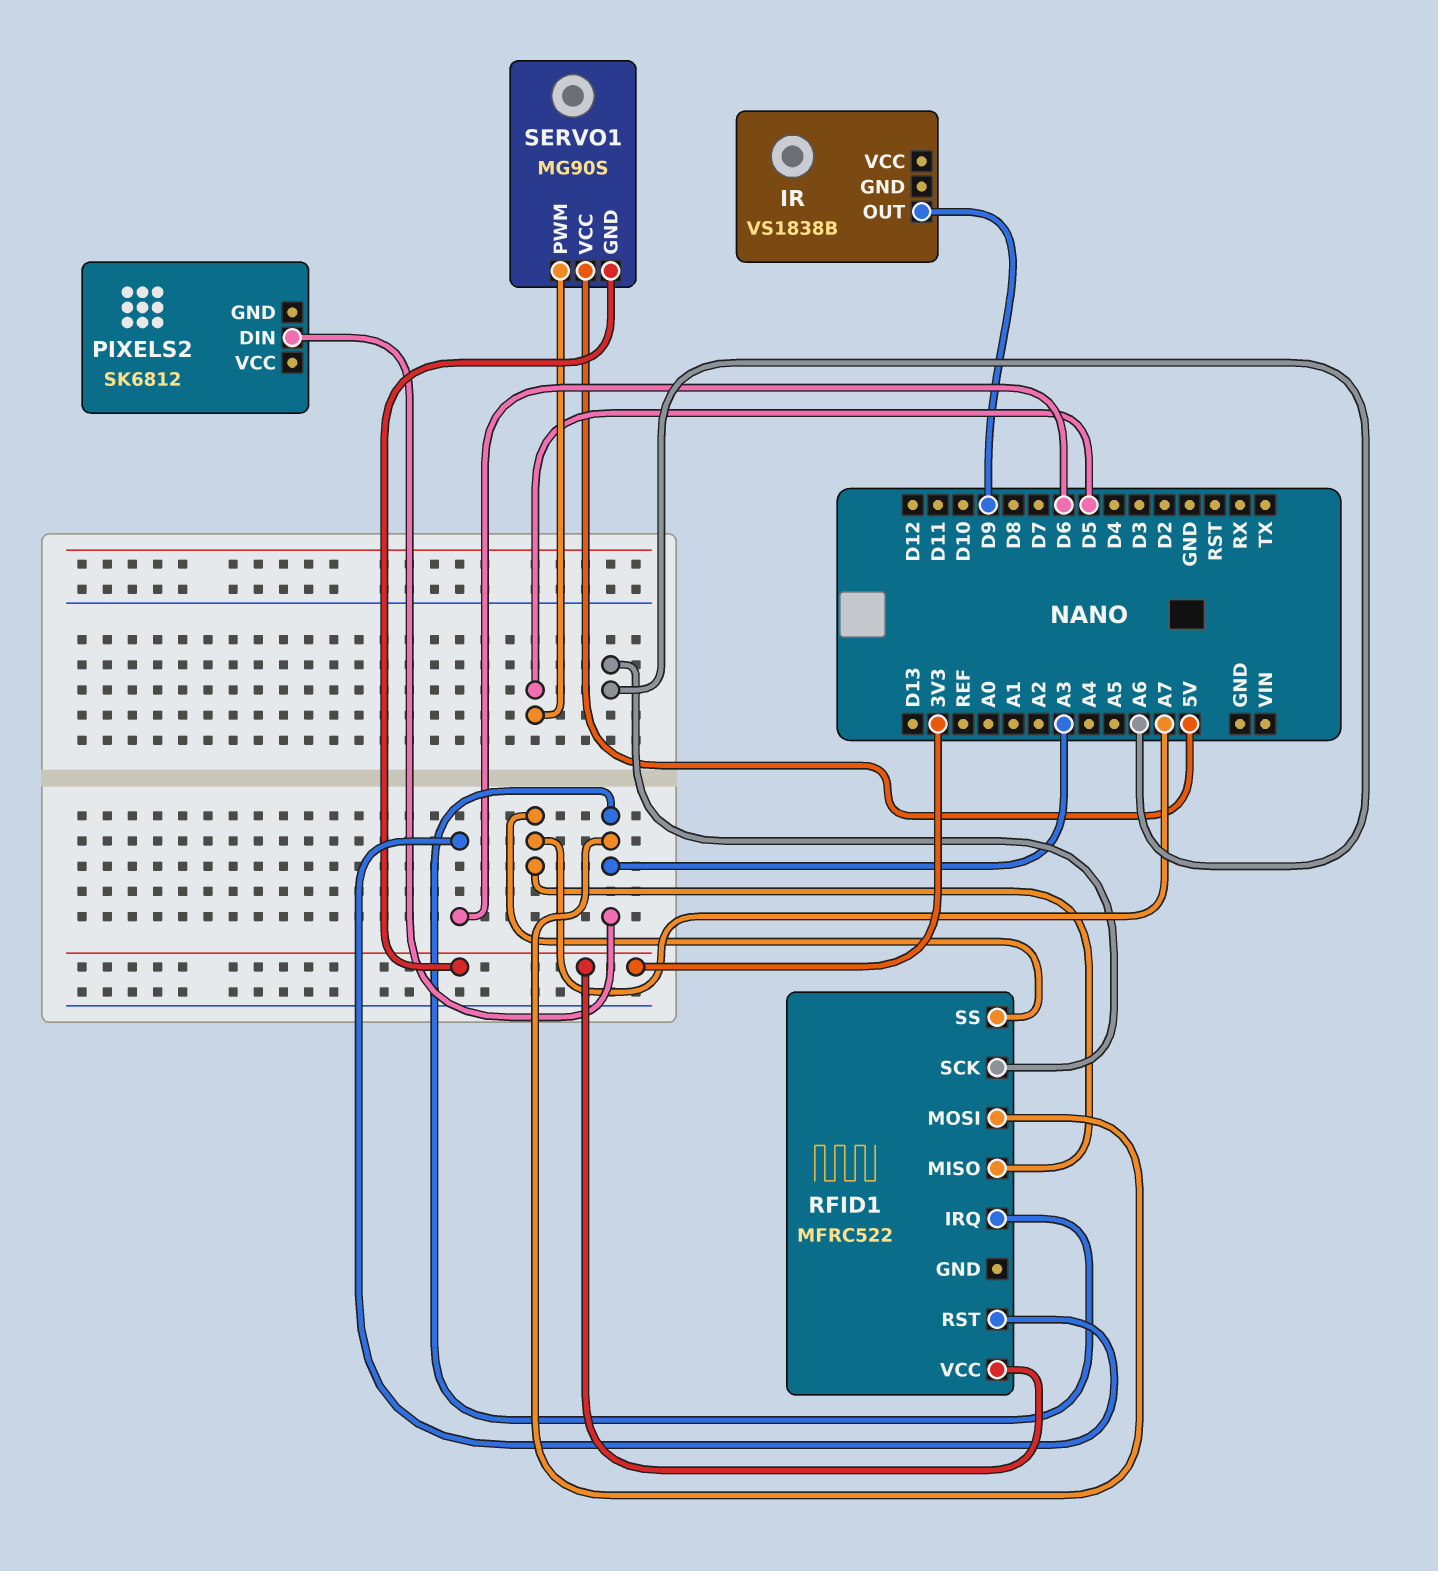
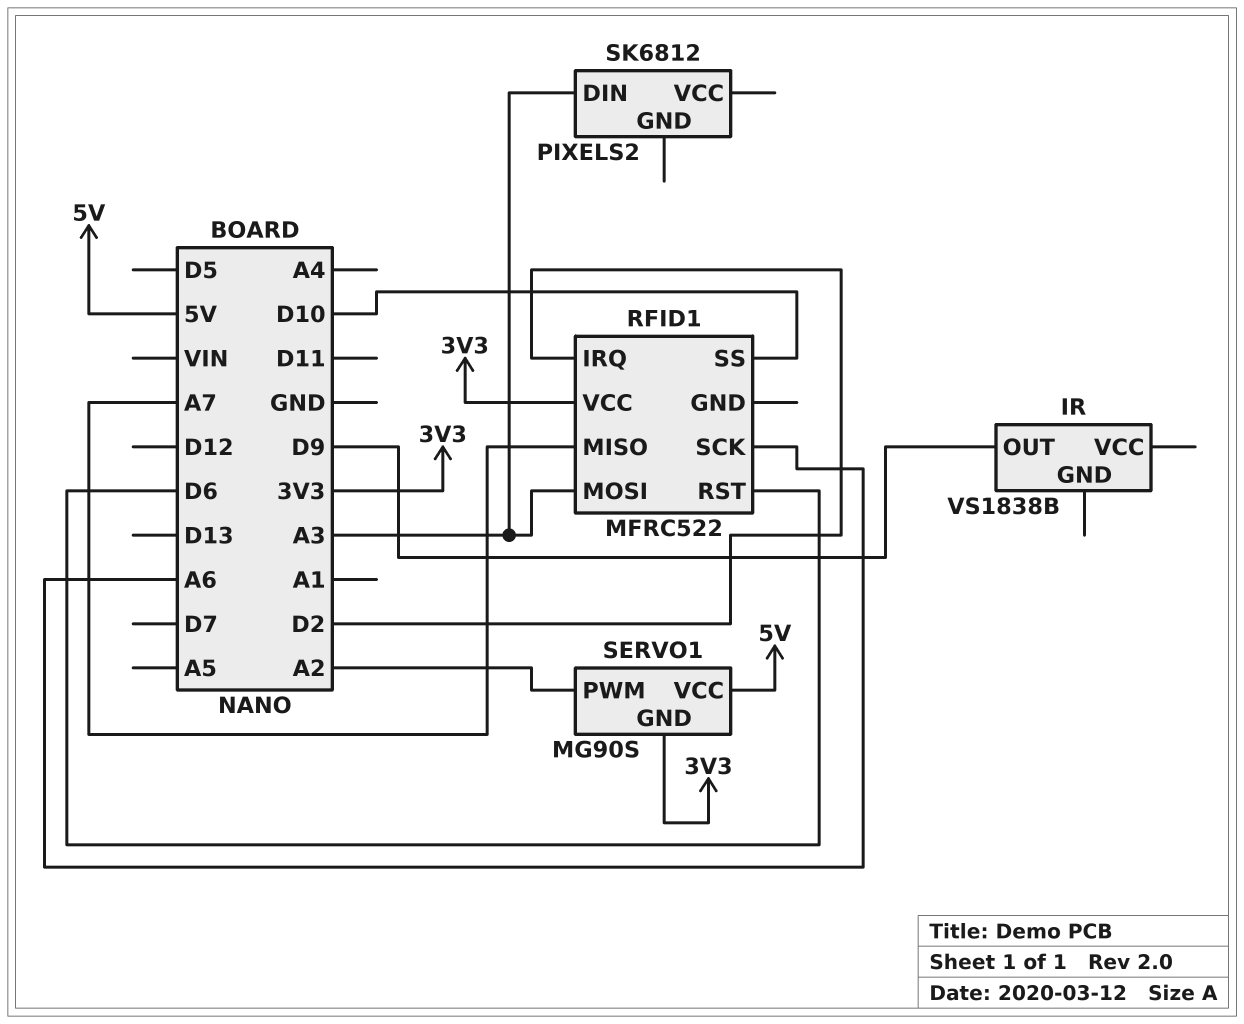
RFID1 pin IRQ: A3 -> D2
RFID1 pin SS: A7 -> D10
SERVO1 pin PWM: D5 -> A2

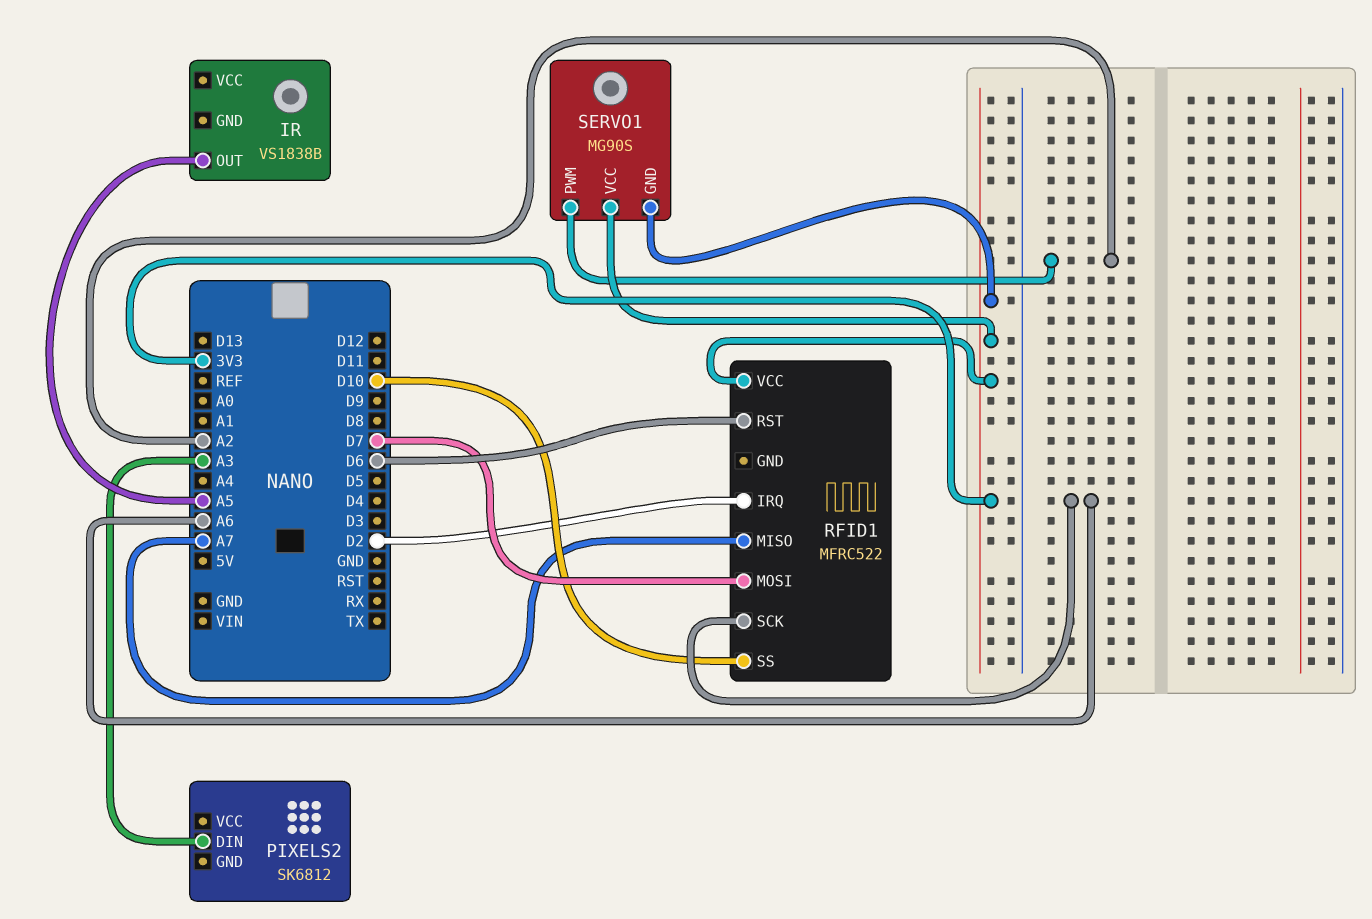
IR pin OUT: D9 -> A5
RFID1 pin MOSI: A3 -> D7
SERVO1 pin VCC: 5V -> 3V3

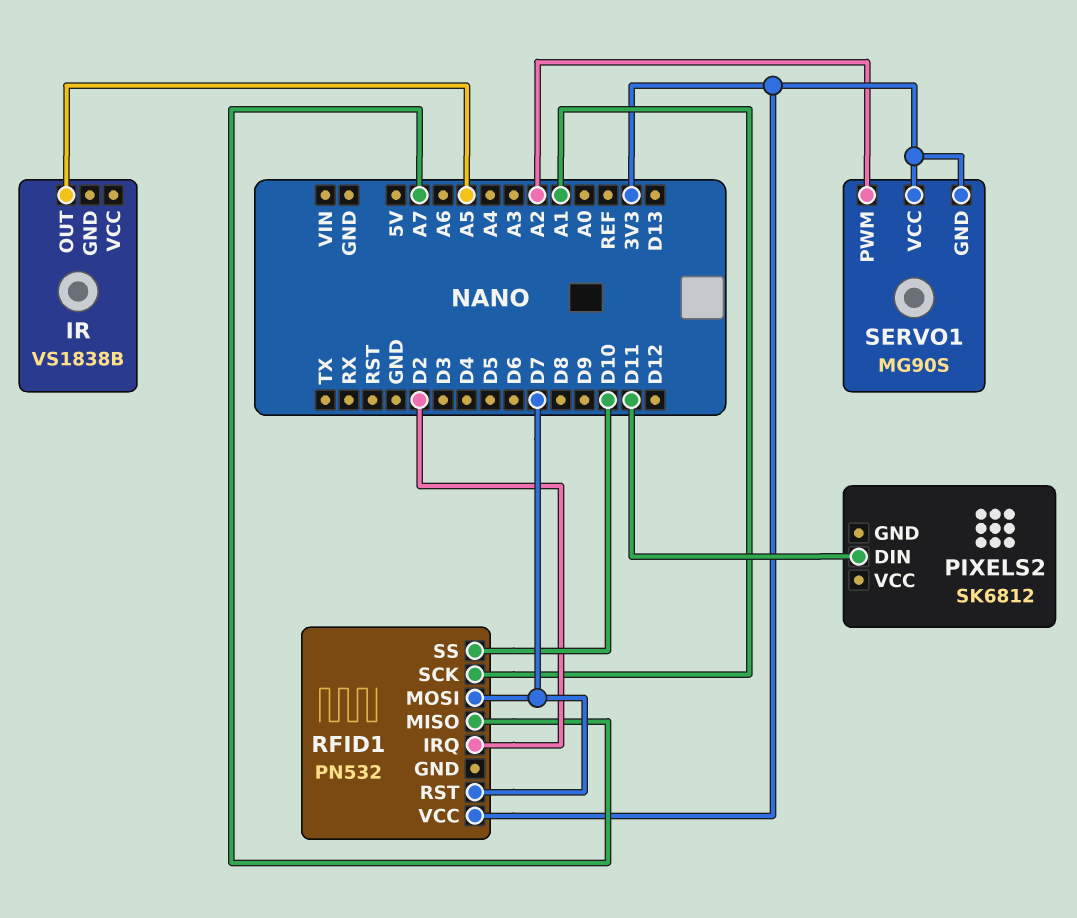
PIXELS2 pin DIN: A3 -> D11
RFID1: MFRC522 -> PN532
RFID1 pin RST: D6 -> D7
RFID1 pin SCK: A6 -> A1

